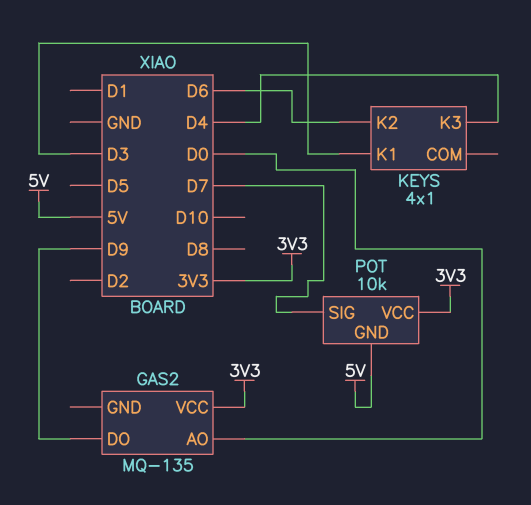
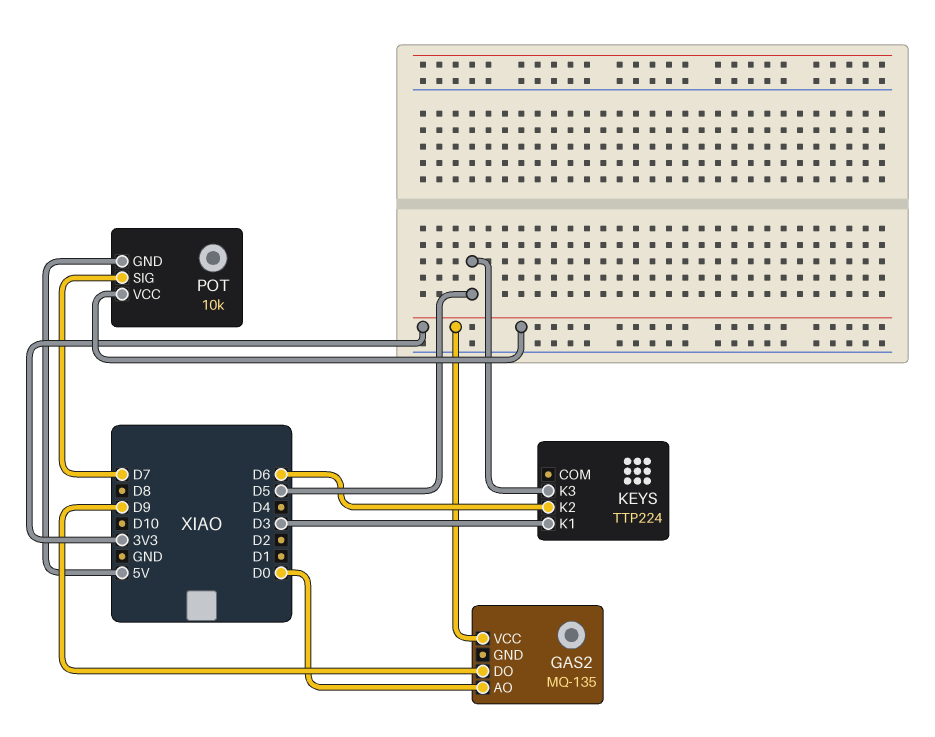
KEYS: 4x1 -> TTP224
KEYS pin K3: D4 -> D5

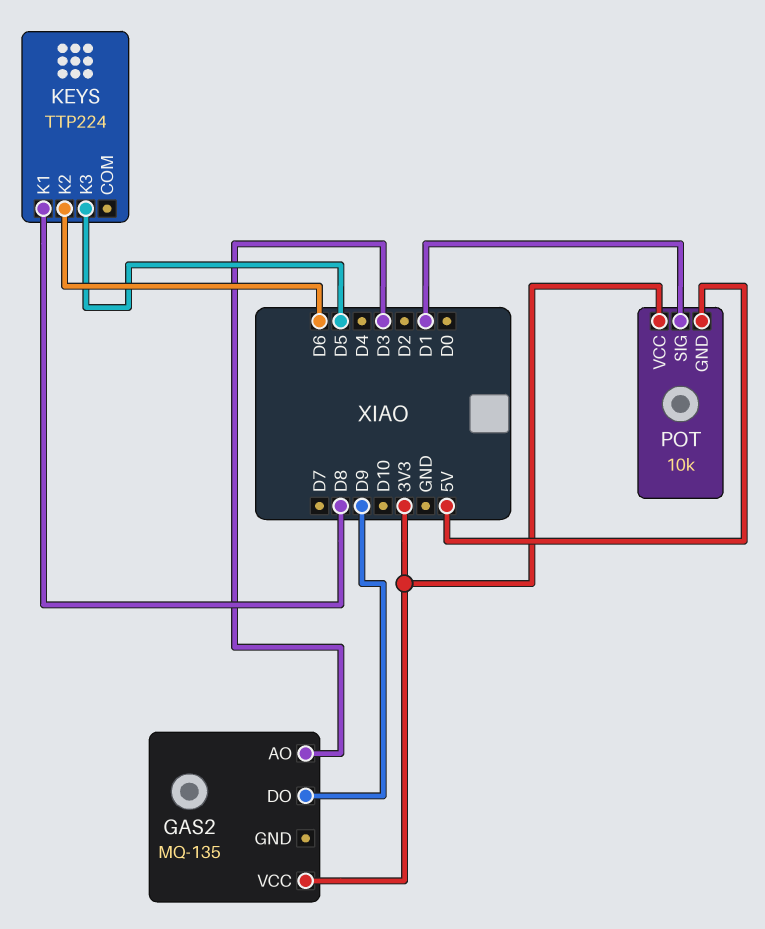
GAS2 pin AO: D0 -> D3
KEYS pin K1: D3 -> D8
POT pin SIG: D7 -> D1

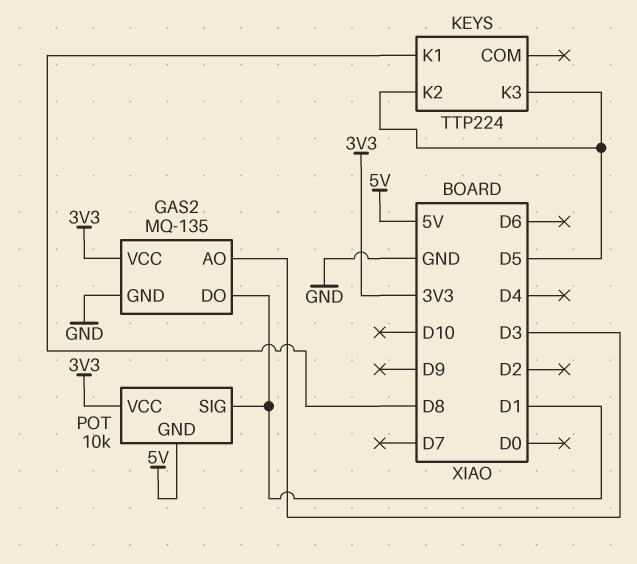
GAS2 pin DO: D9 -> D1
GAS2 pin GND: none -> GND
KEYS pin K2: D6 -> D5

